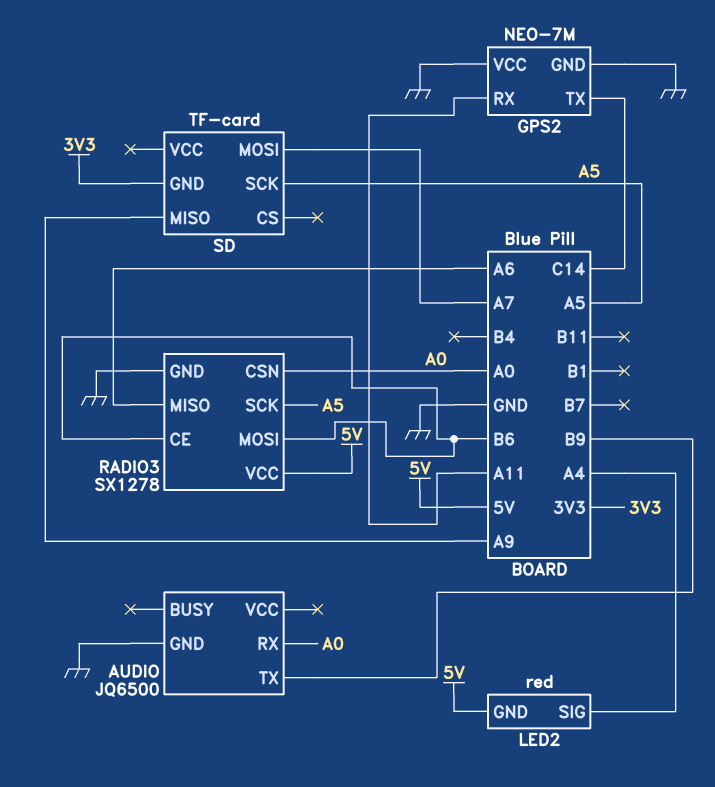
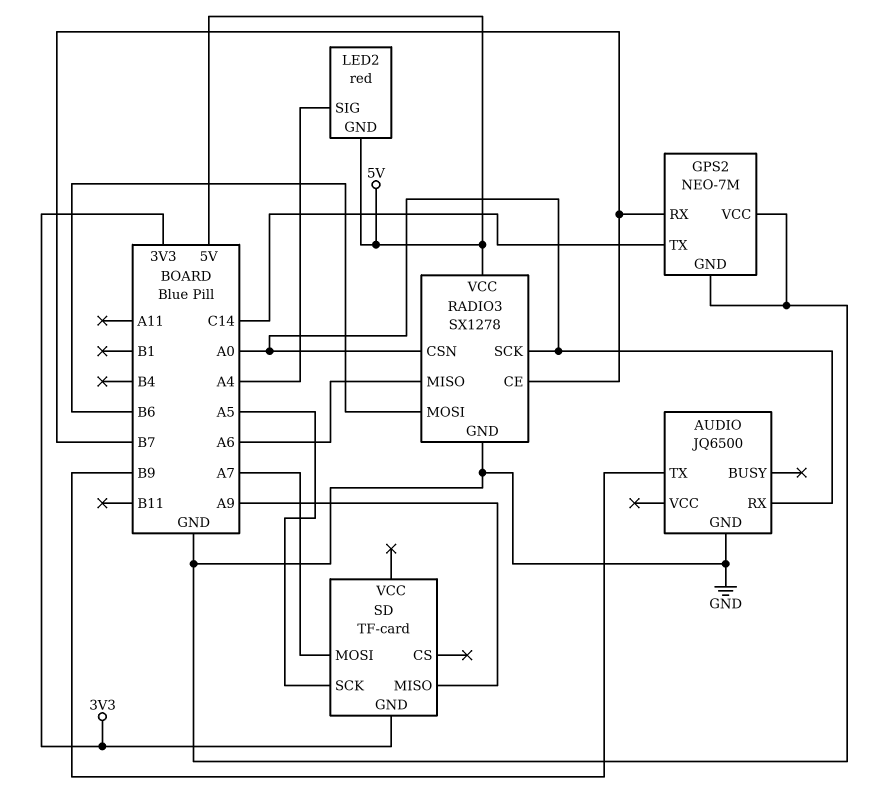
GPS2 pin RX: A11 -> B7
RADIO3 pin CE: B6 -> B7
RADIO3 pin SCK: A5 -> A0

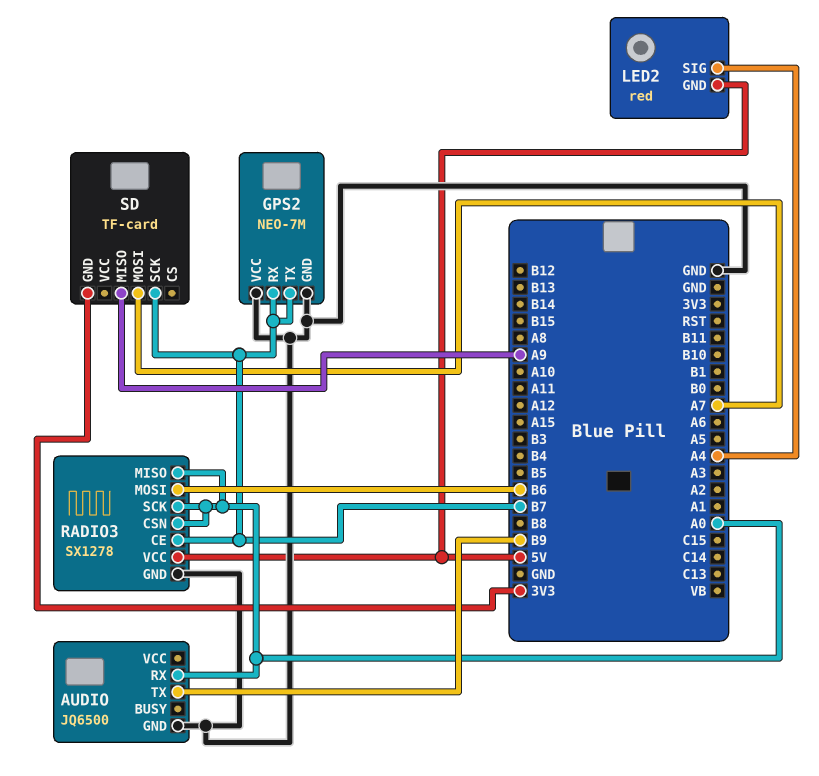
GPS2 pin TX: C14 -> B7
RADIO3 pin MISO: A6 -> A0
SD pin SCK: A5 -> B7

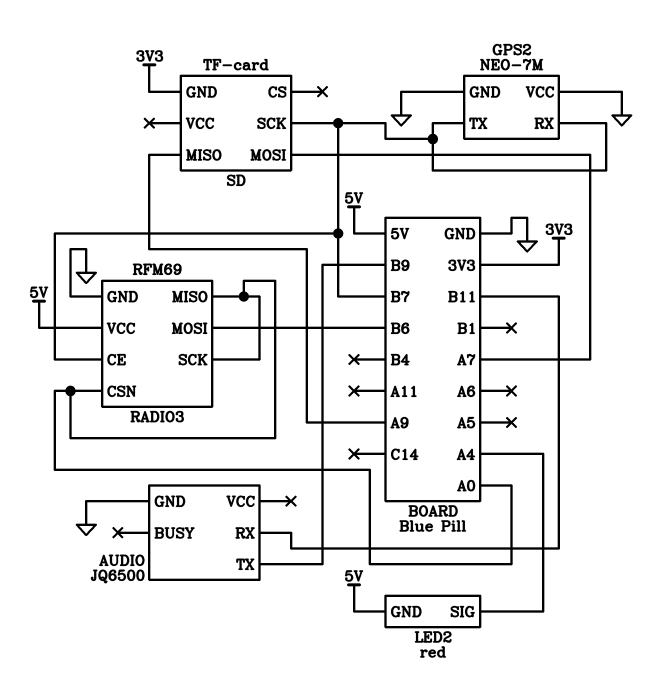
AUDIO pin RX: A0 -> B11
RADIO3: SX1278 -> RFM69

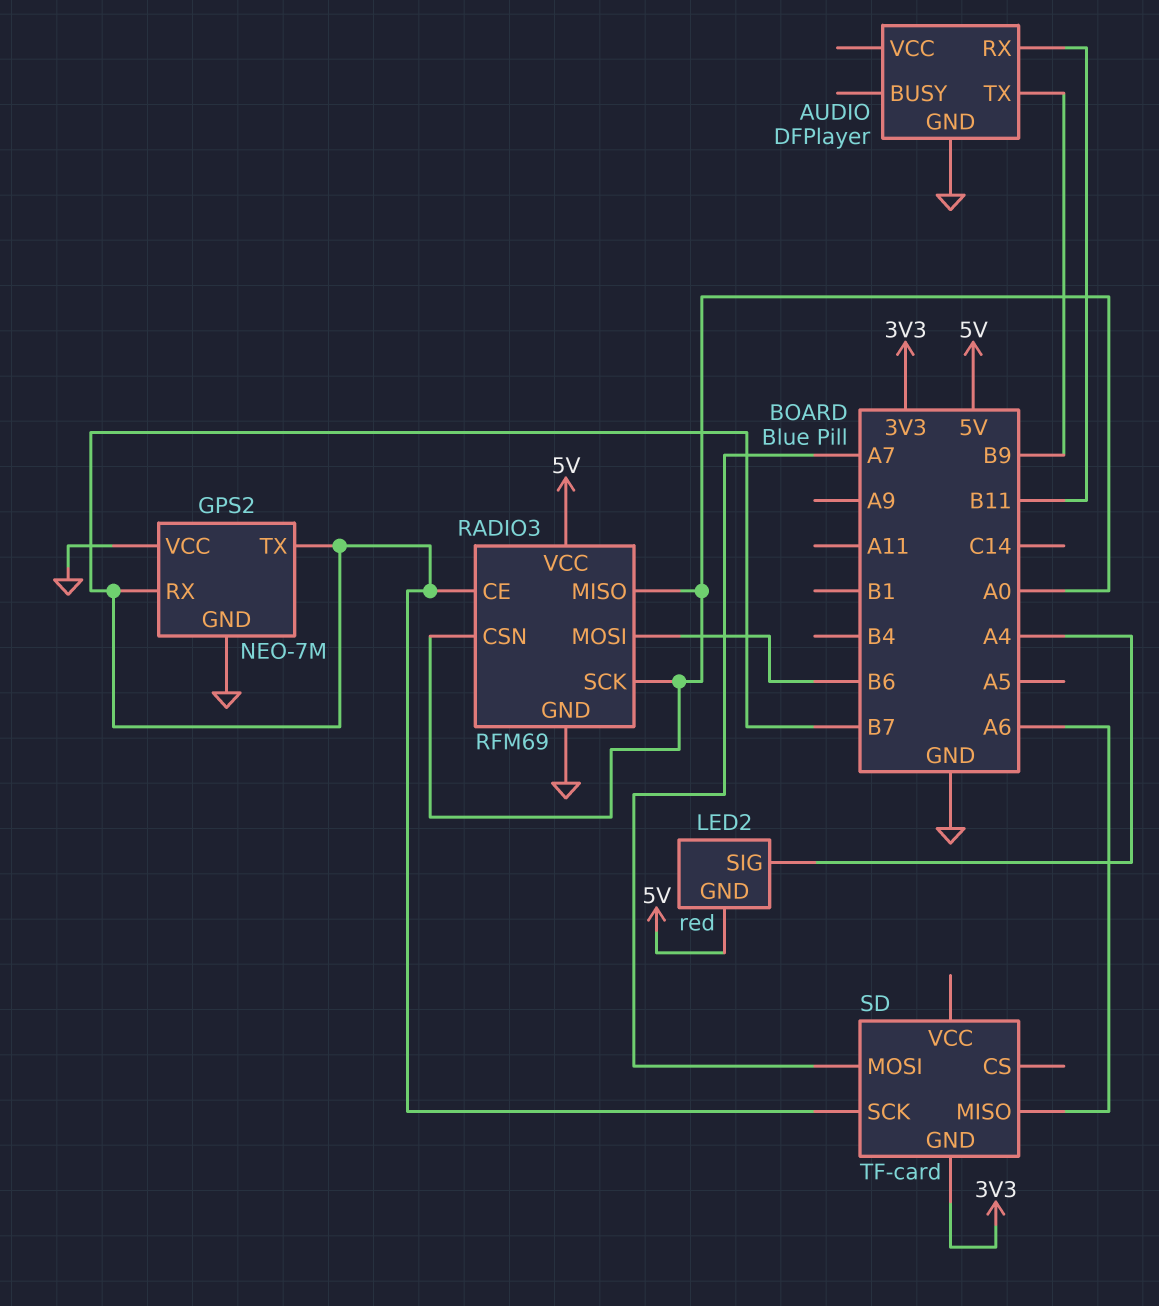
AUDIO: JQ6500 -> DFPlayer
SD pin MISO: A9 -> A6

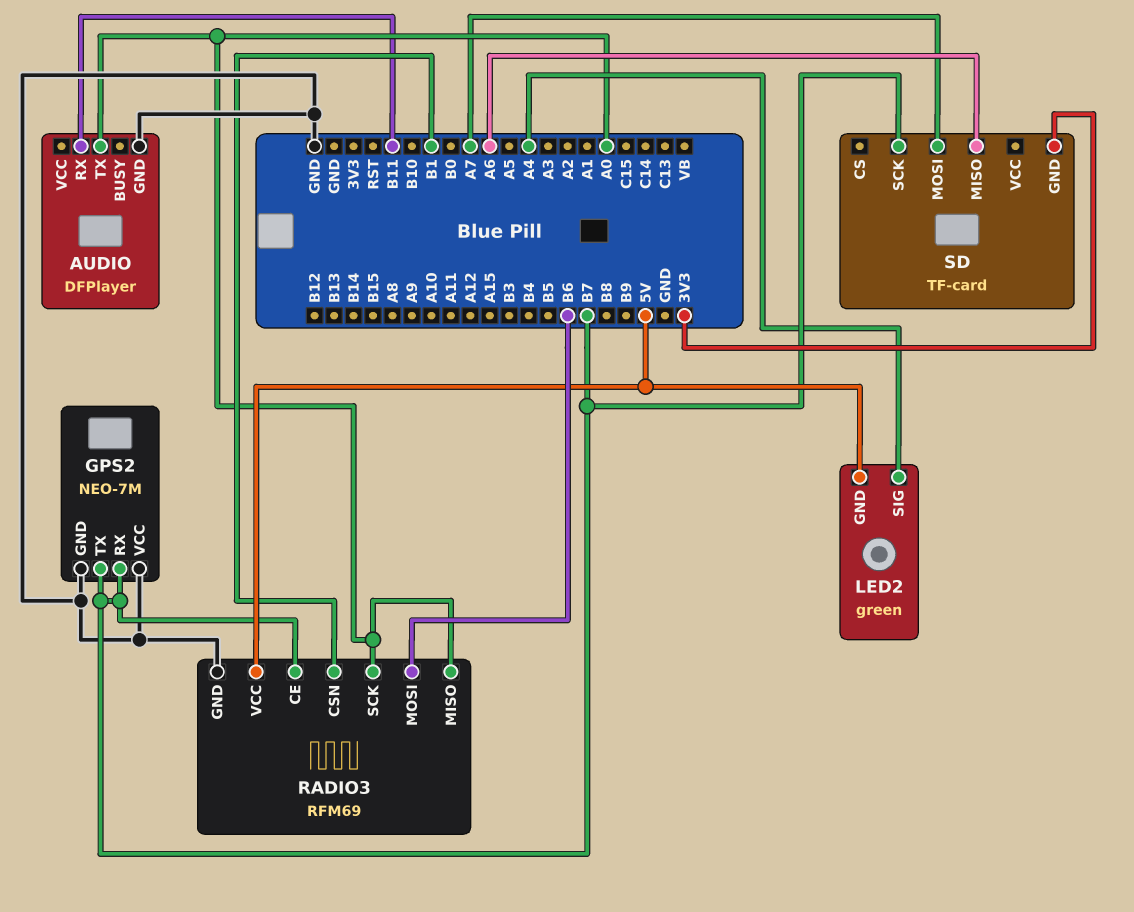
AUDIO pin TX: B9 -> A0
LED2: red -> green
RADIO3 pin CSN: A0 -> B1

